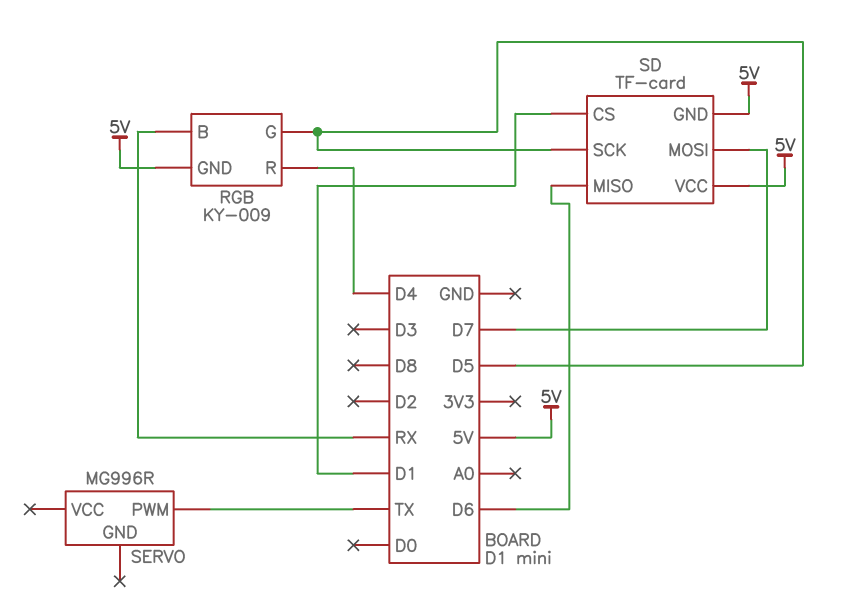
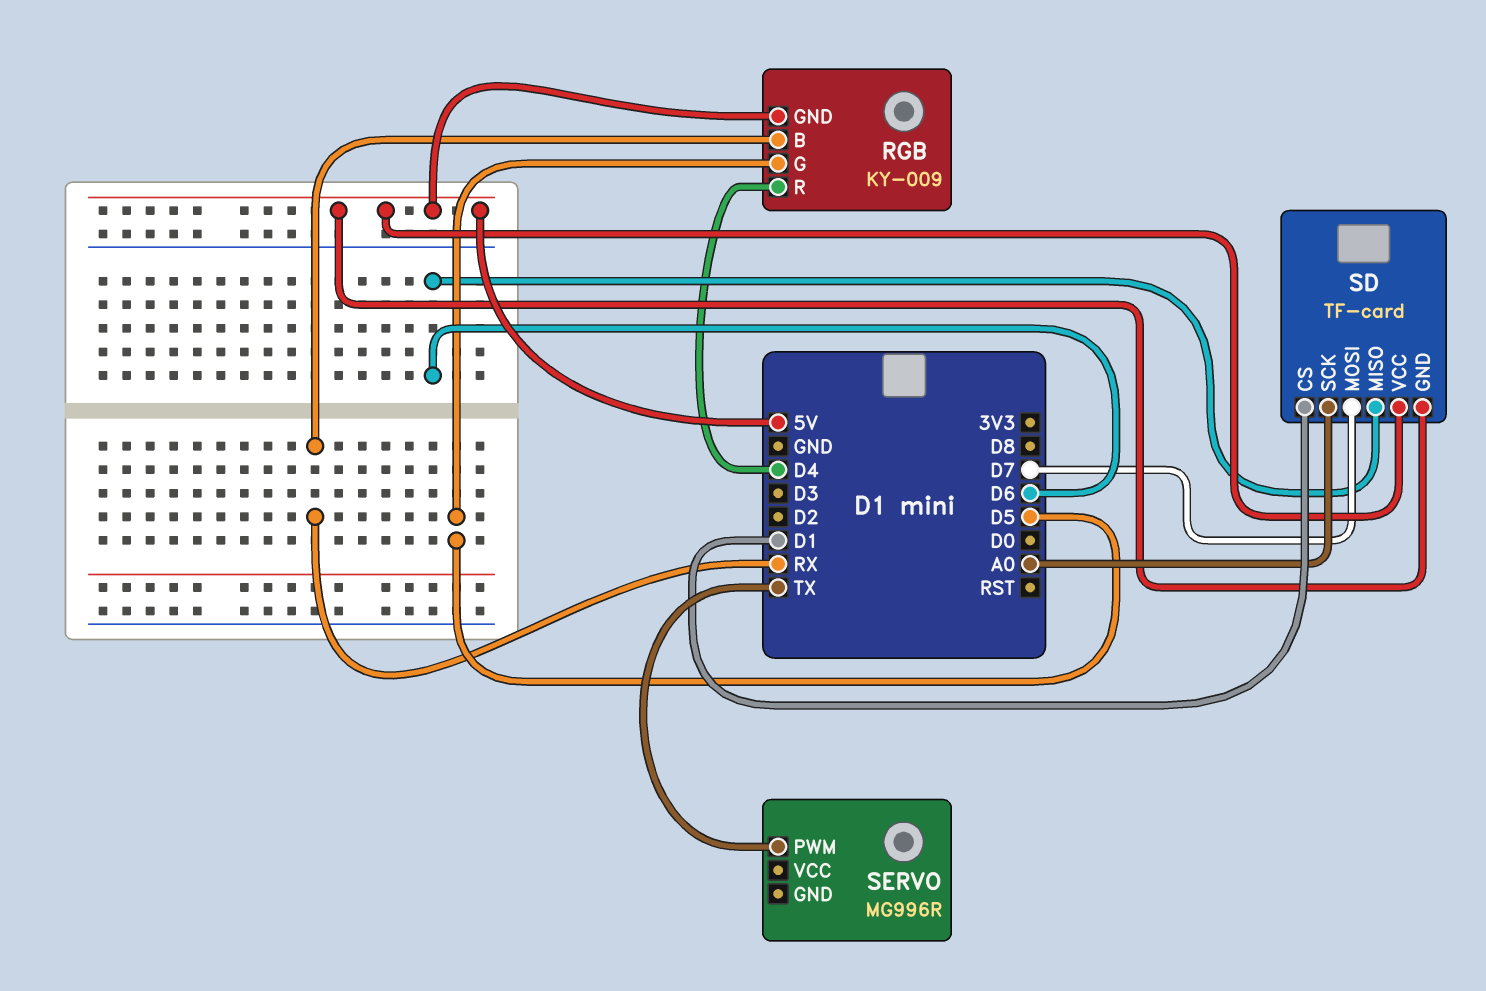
SD pin SCK: D5 -> A0

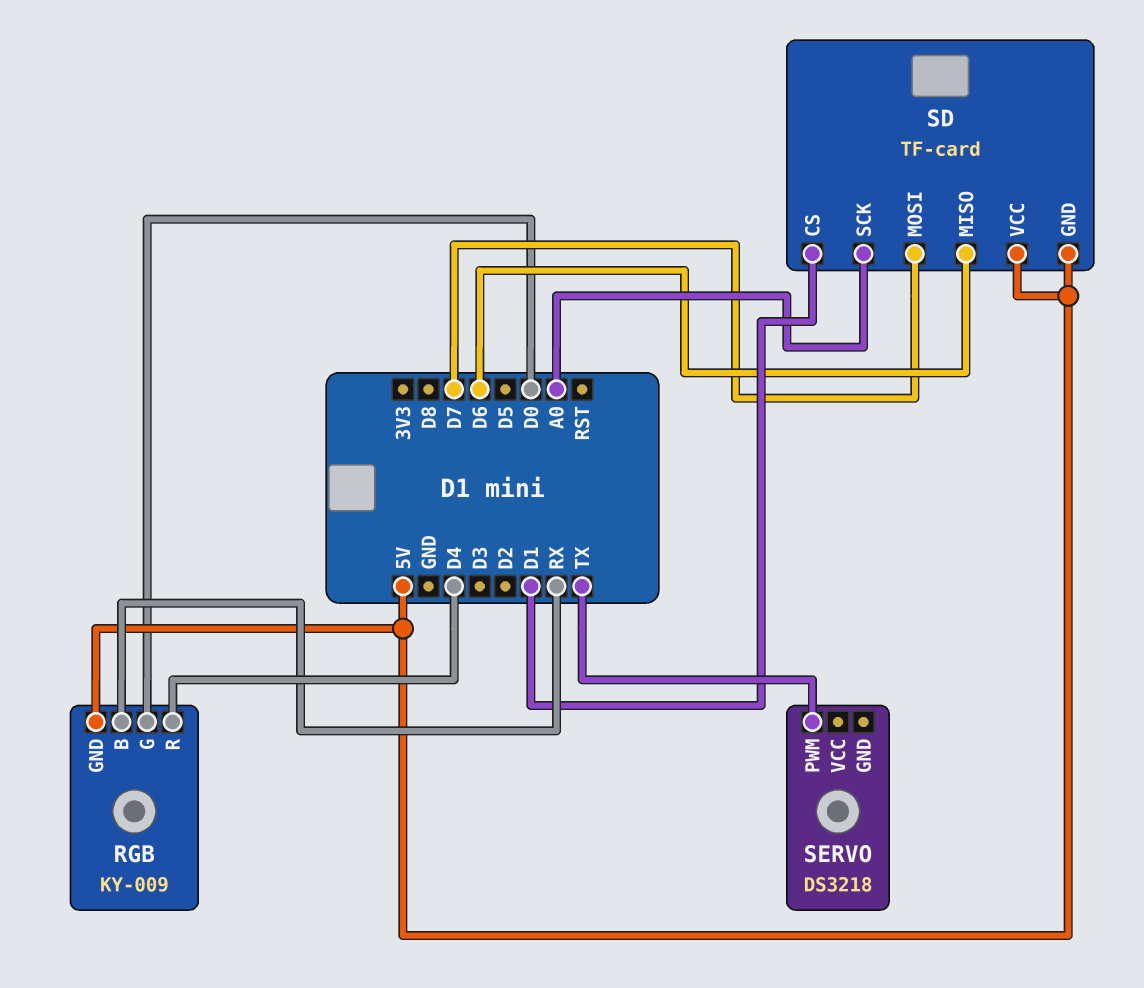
RGB pin G: D5 -> D0
SERVO: MG996R -> DS3218

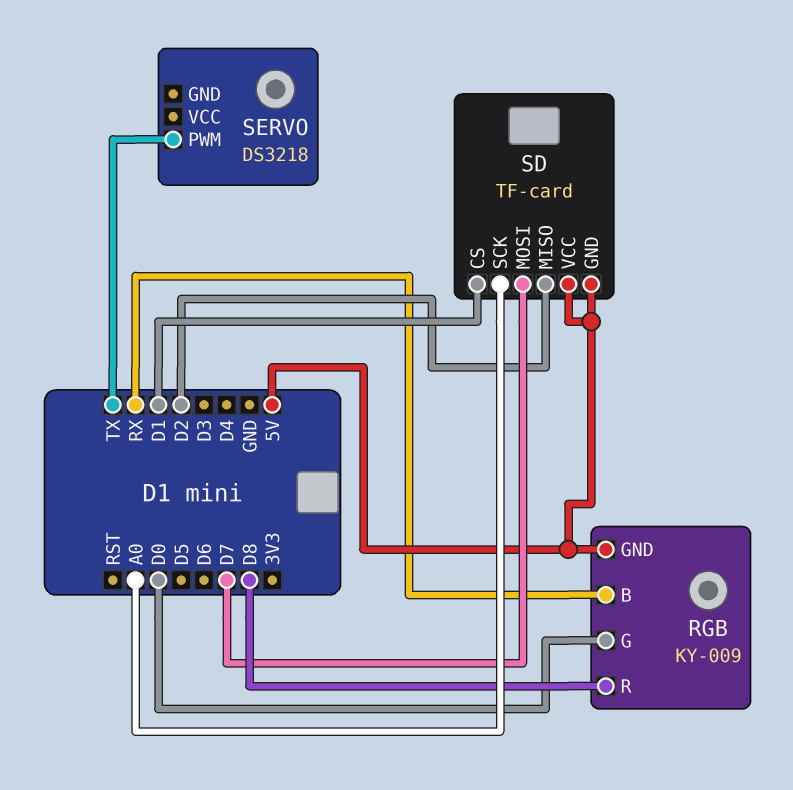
RGB pin R: D4 -> D8
SD pin MISO: D6 -> D2

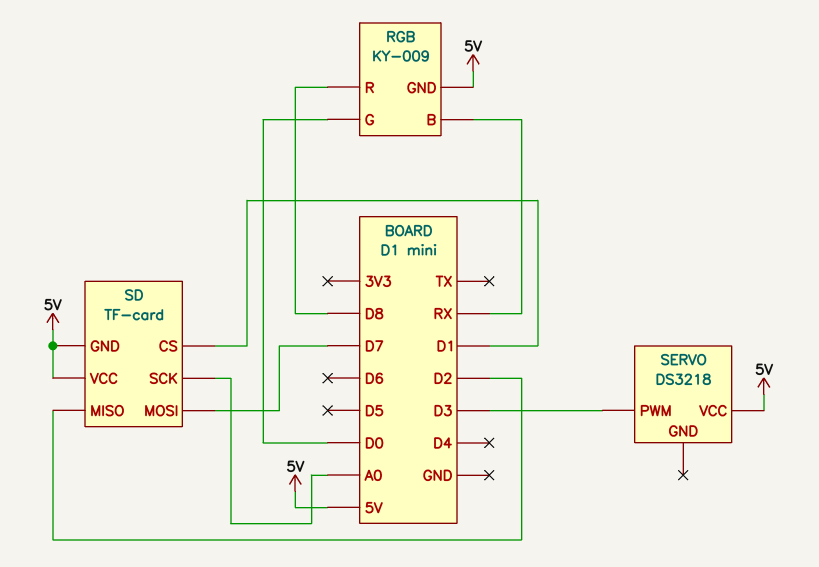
SERVO pin PWM: TX -> D3
SERVO pin VCC: none -> 5V

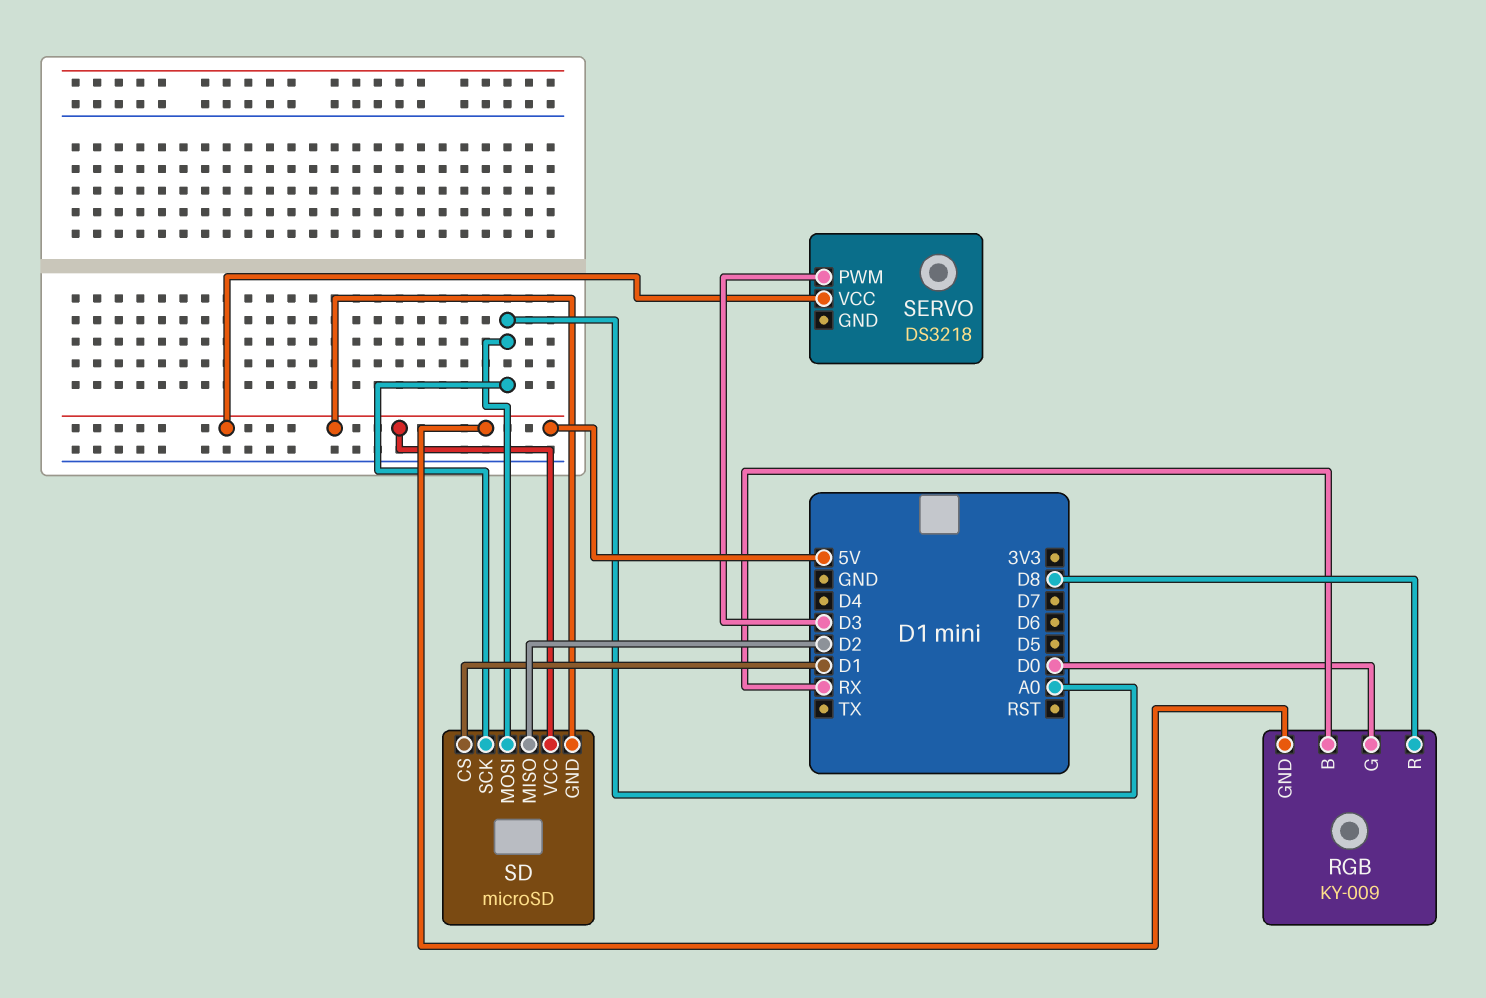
SD: TF-card -> microSD
SD pin MOSI: D7 -> A0

